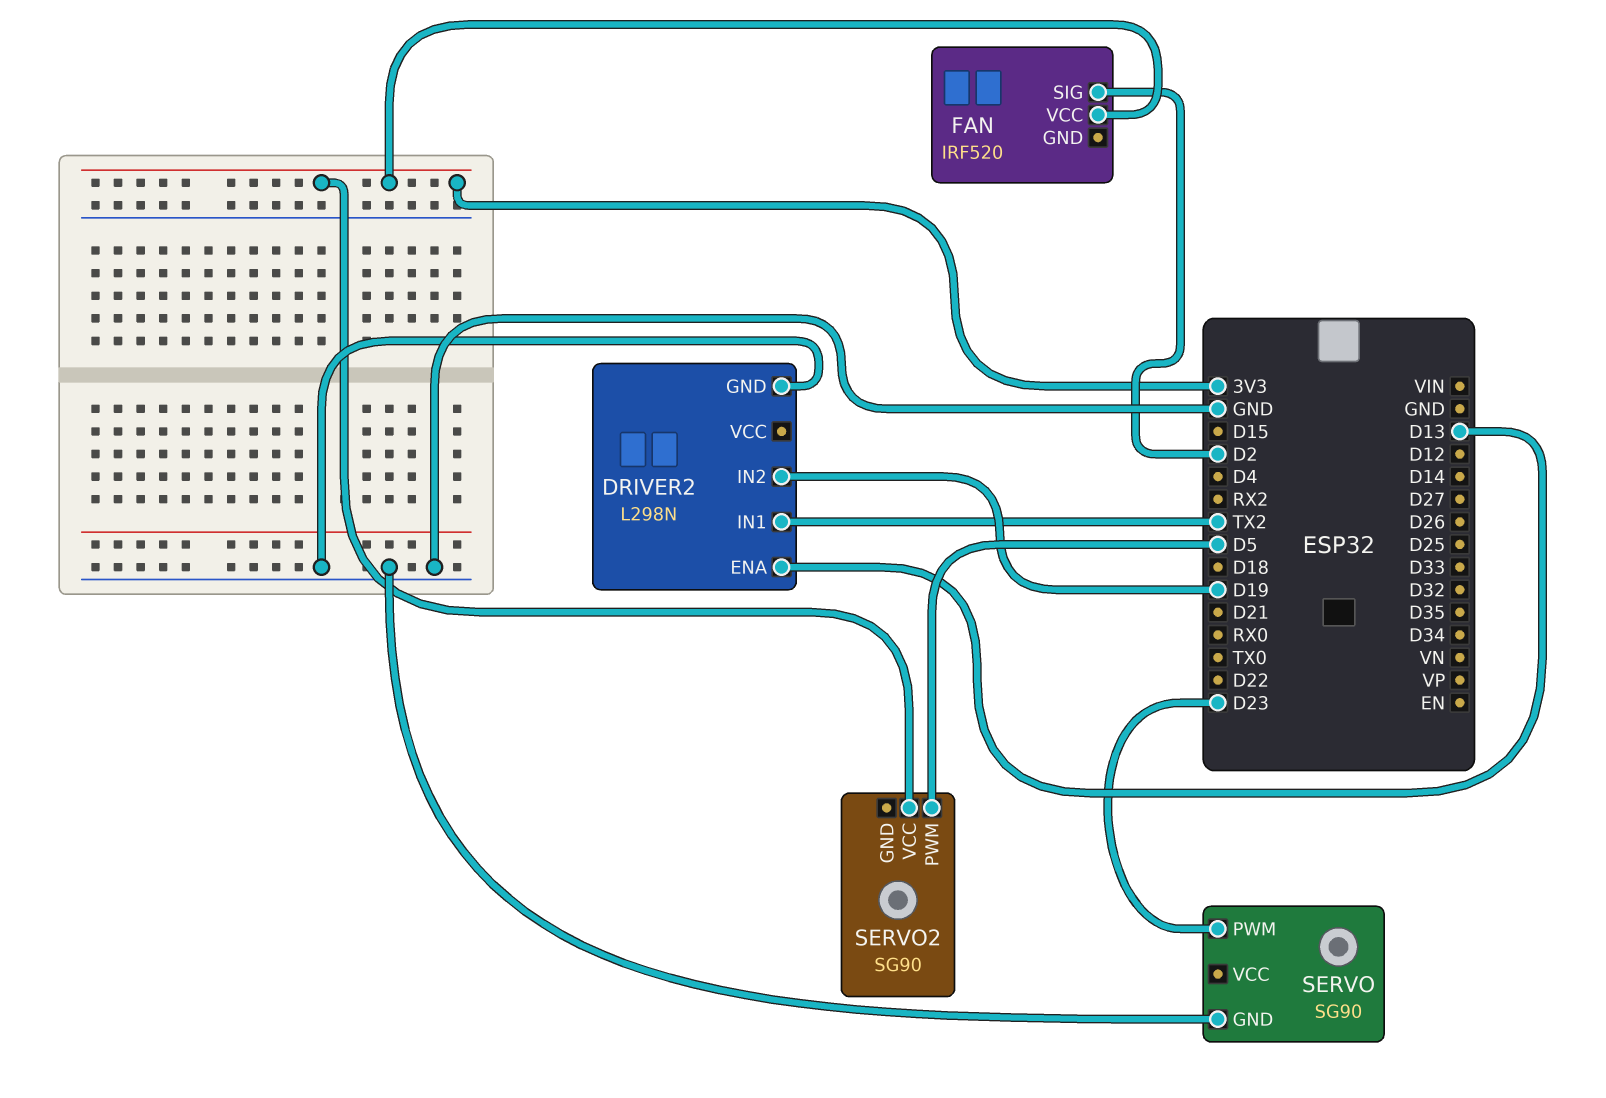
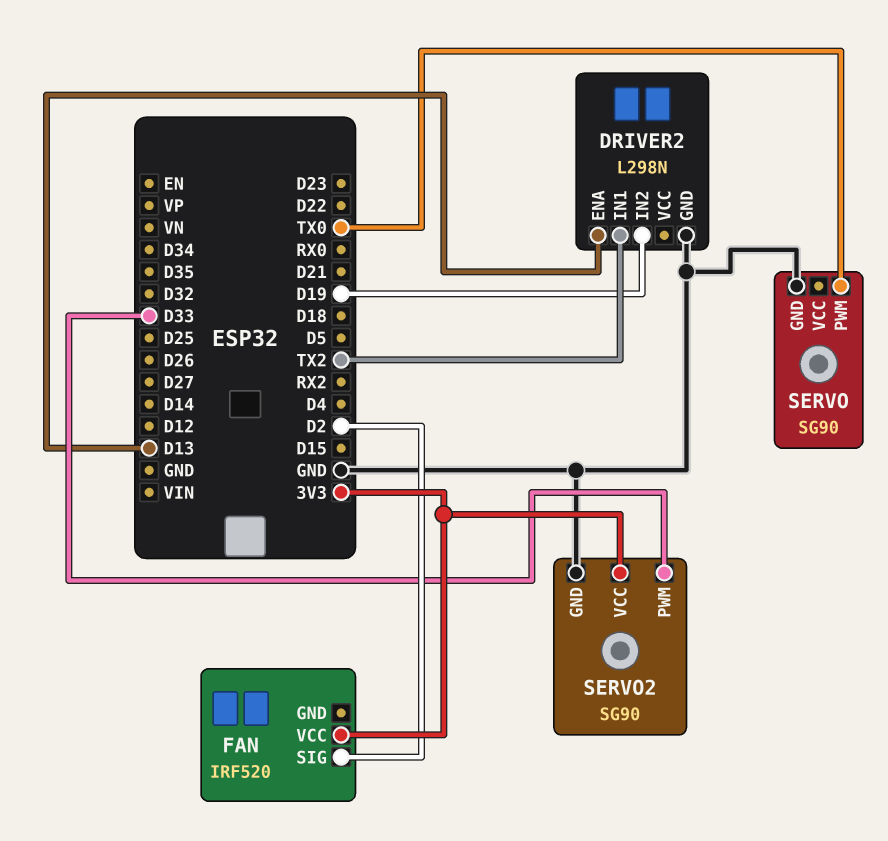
SERVO pin PWM: D23 -> TX0
SERVO2 pin GND: none -> GND
SERVO2 pin PWM: D5 -> D33

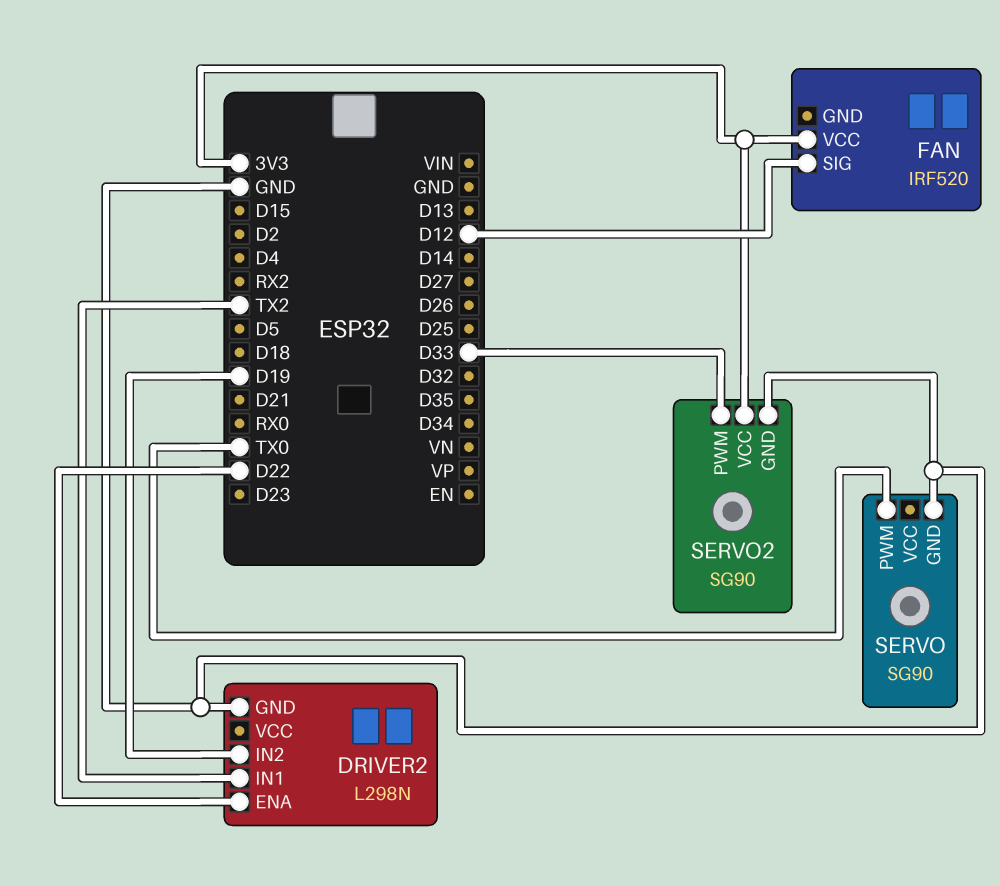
DRIVER2 pin ENA: D13 -> D22
FAN pin SIG: D2 -> D12

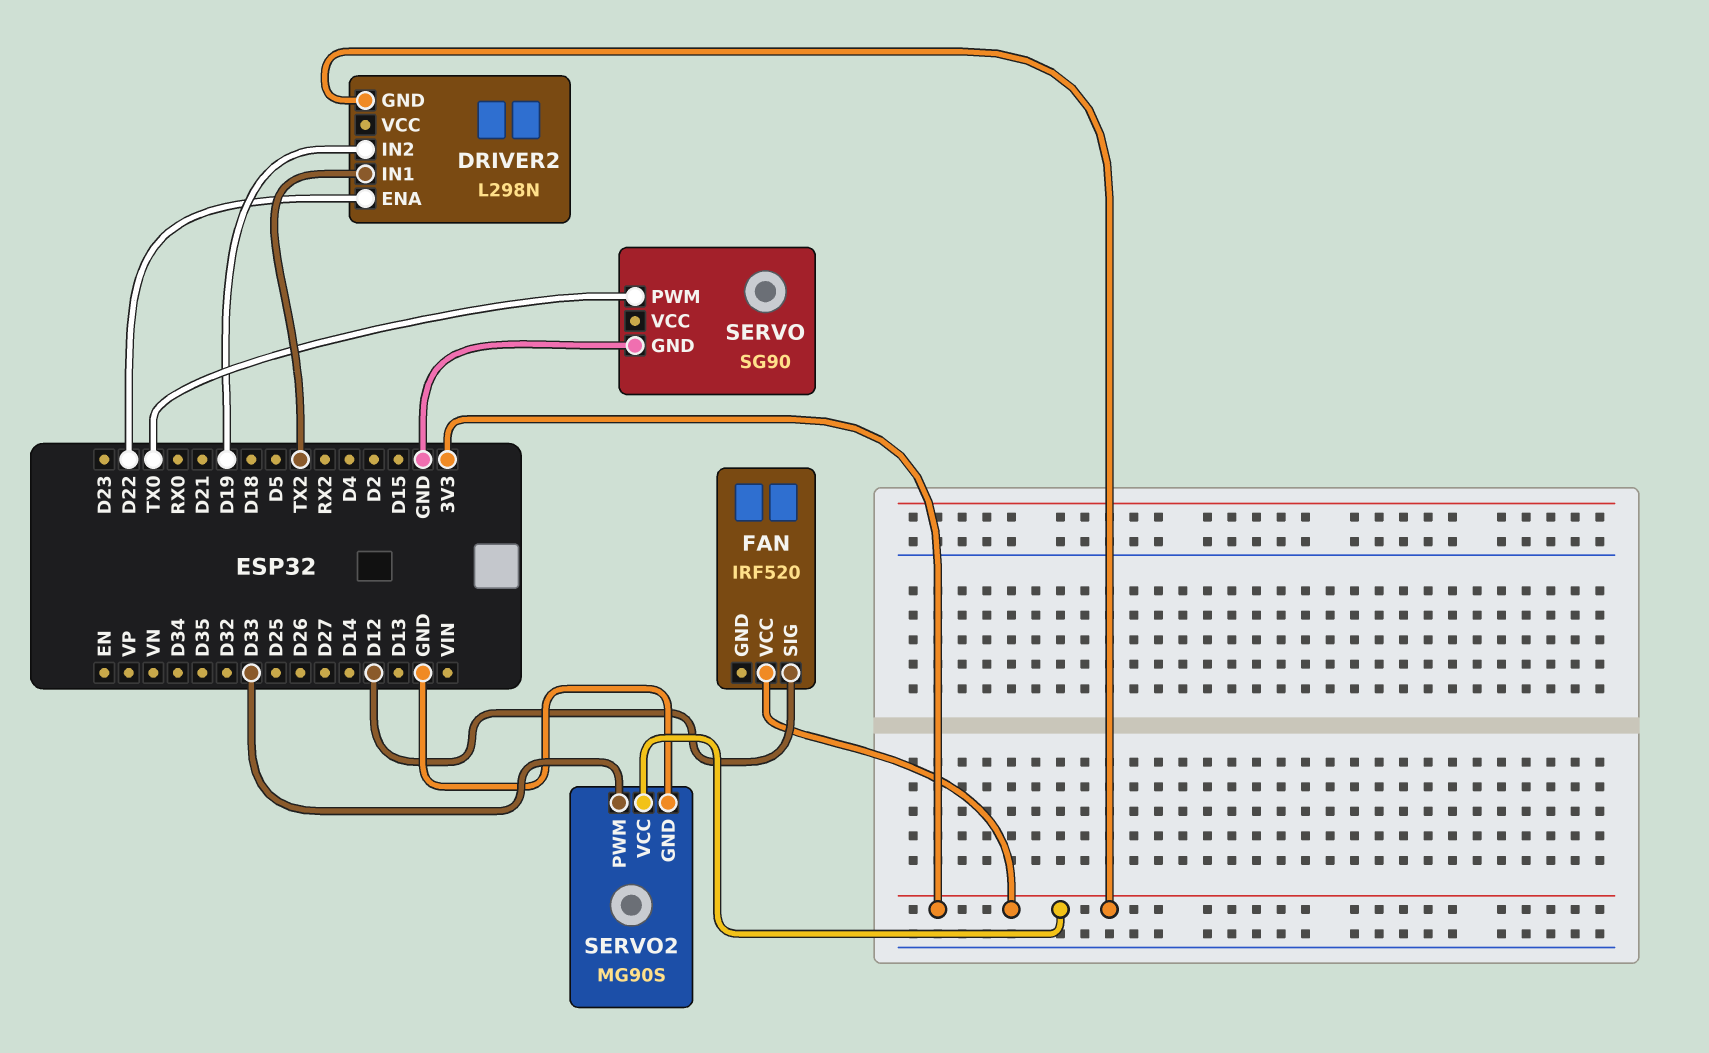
DRIVER2 pin GND: GND -> 3V3
SERVO2: SG90 -> MG90S

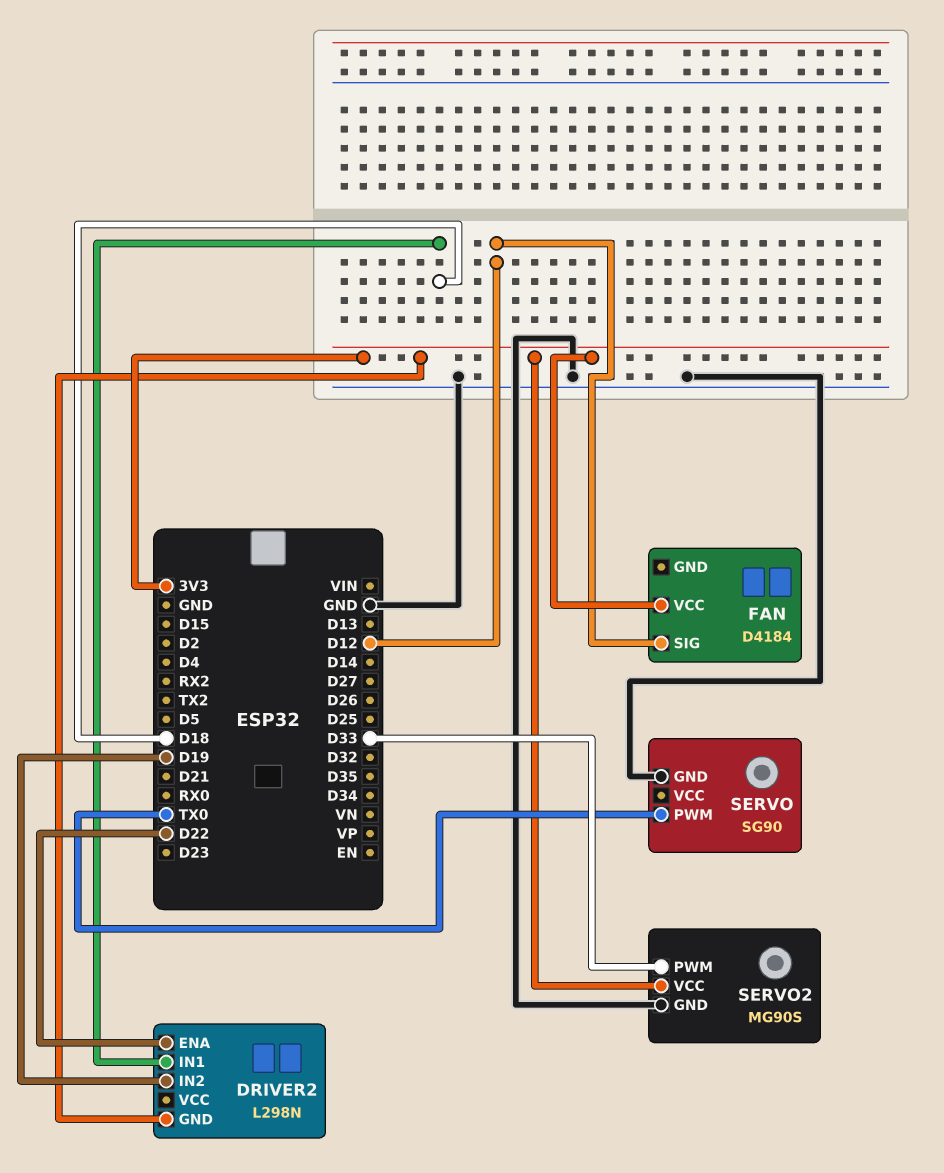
DRIVER2 pin IN1: TX2 -> D18
FAN: IRF520 -> D4184

